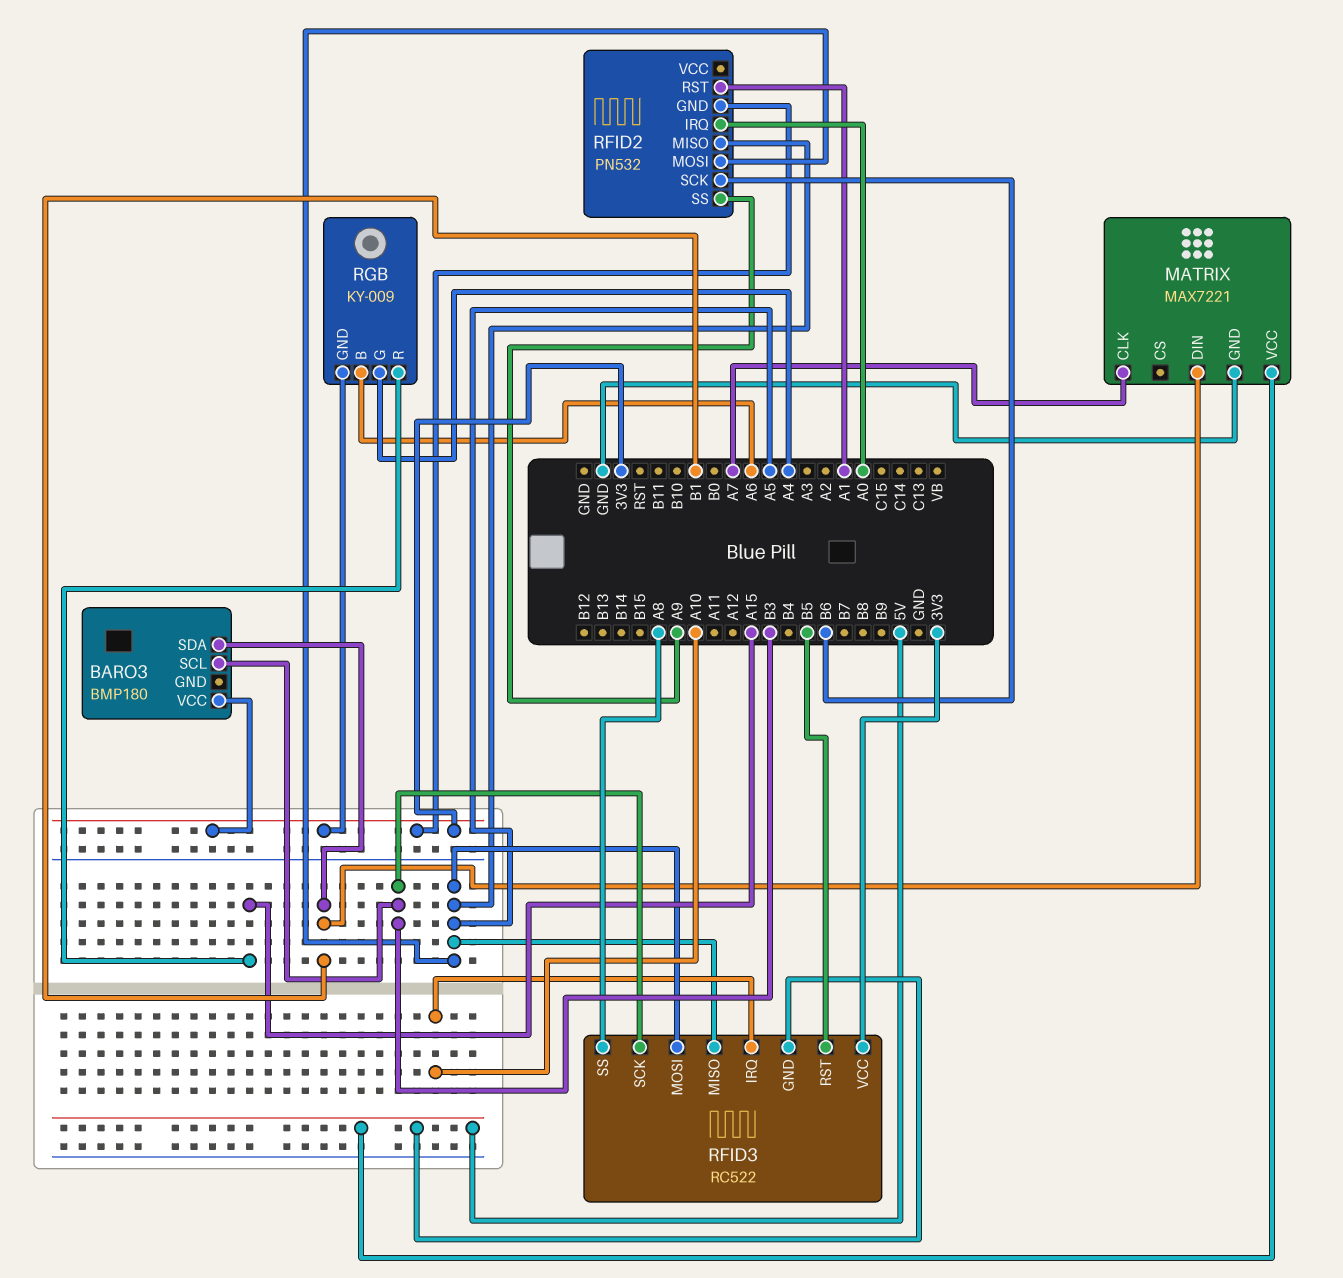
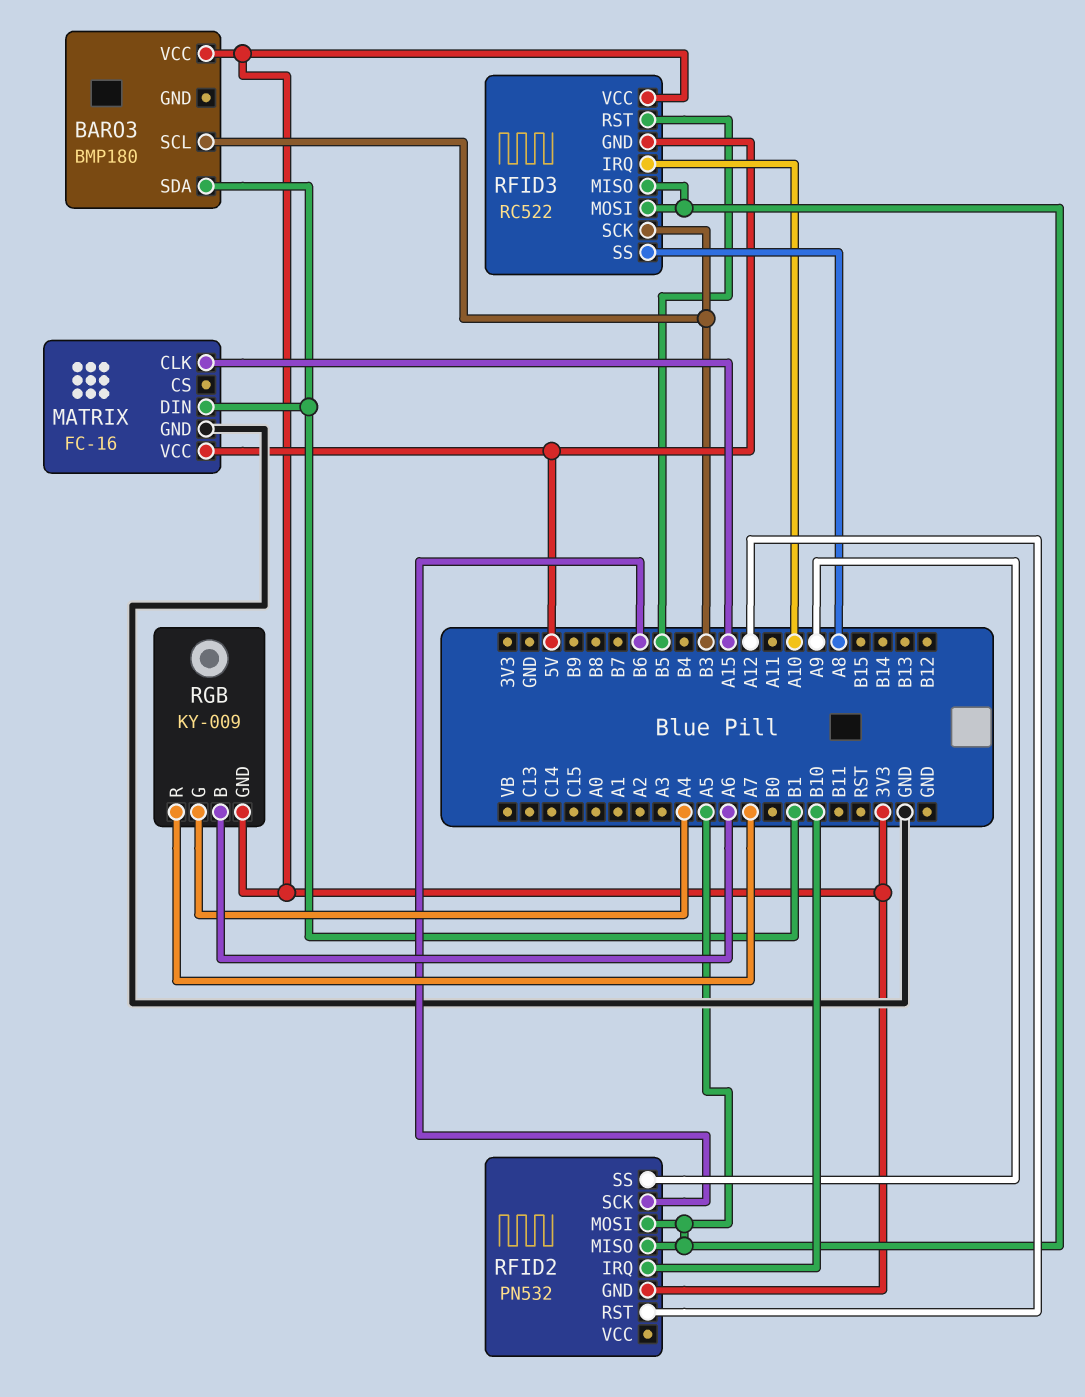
MATRIX: MAX7221 -> FC-16
MATRIX pin CLK: A7 -> A15
RFID2 pin IRQ: A0 -> B10
RFID2 pin RST: A1 -> A12
RGB pin R: A15 -> A7

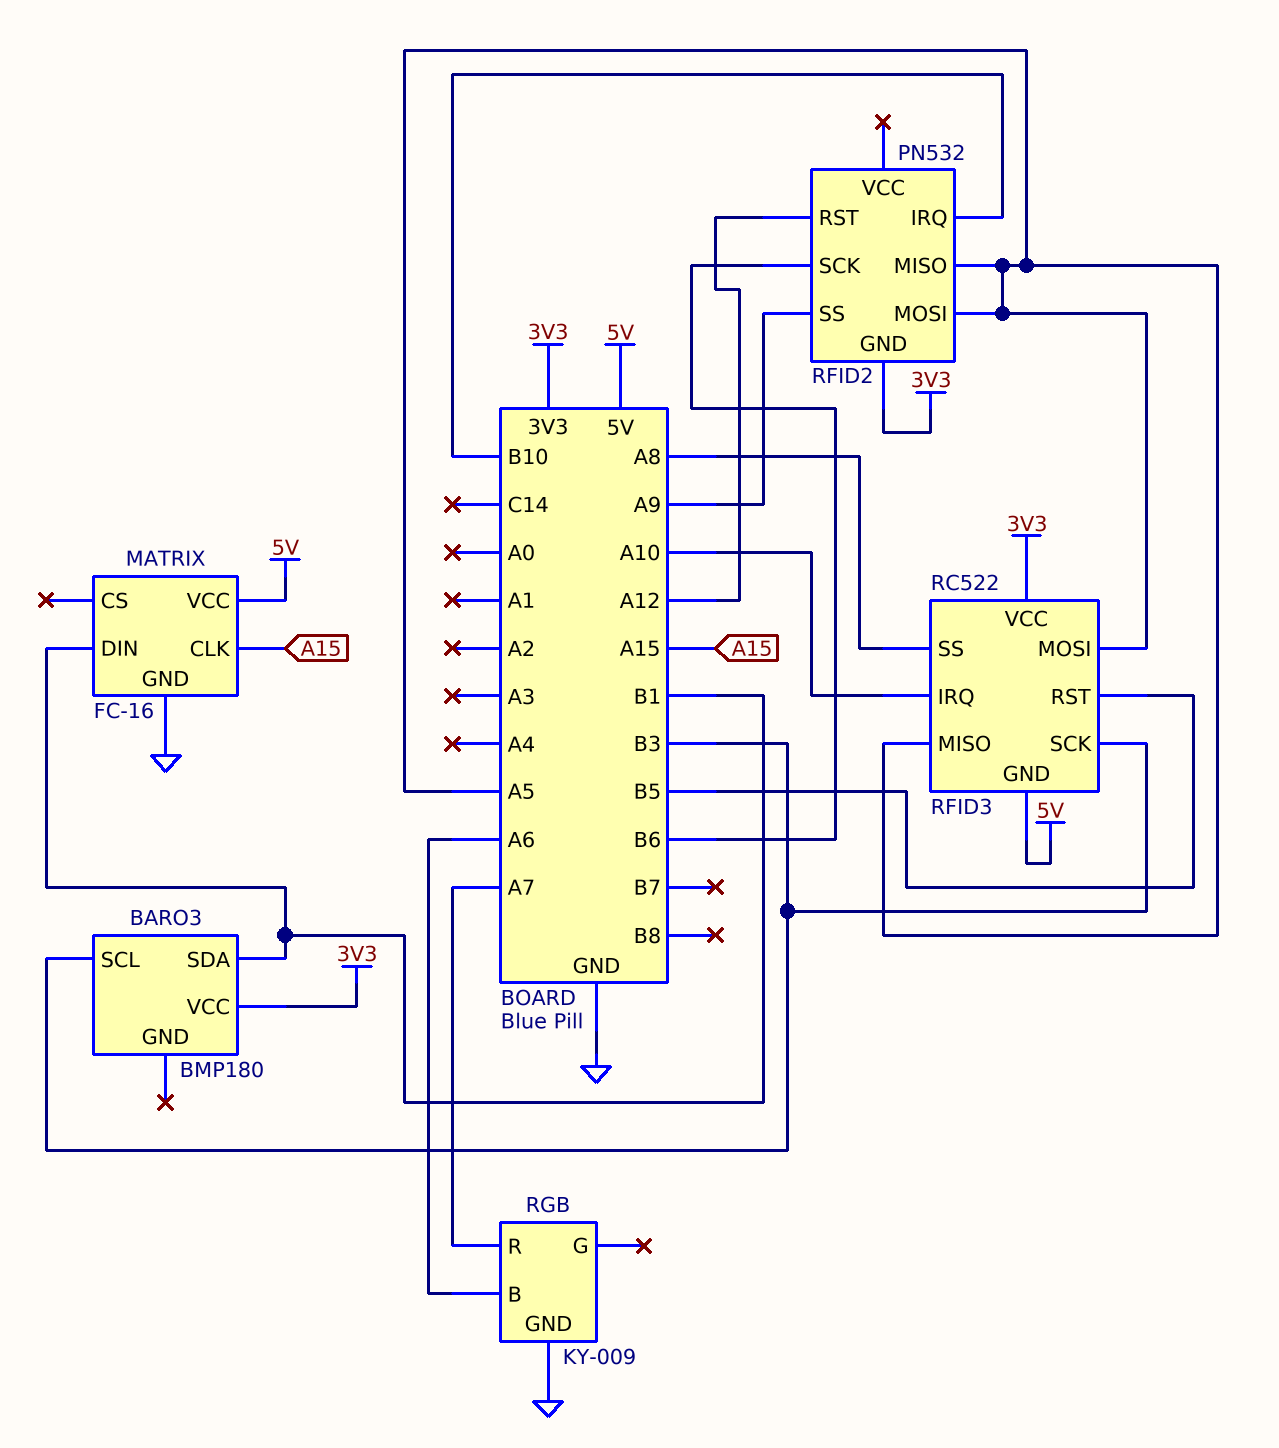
RGB pin G: A4 -> none
RGB pin GND: 3V3 -> GND

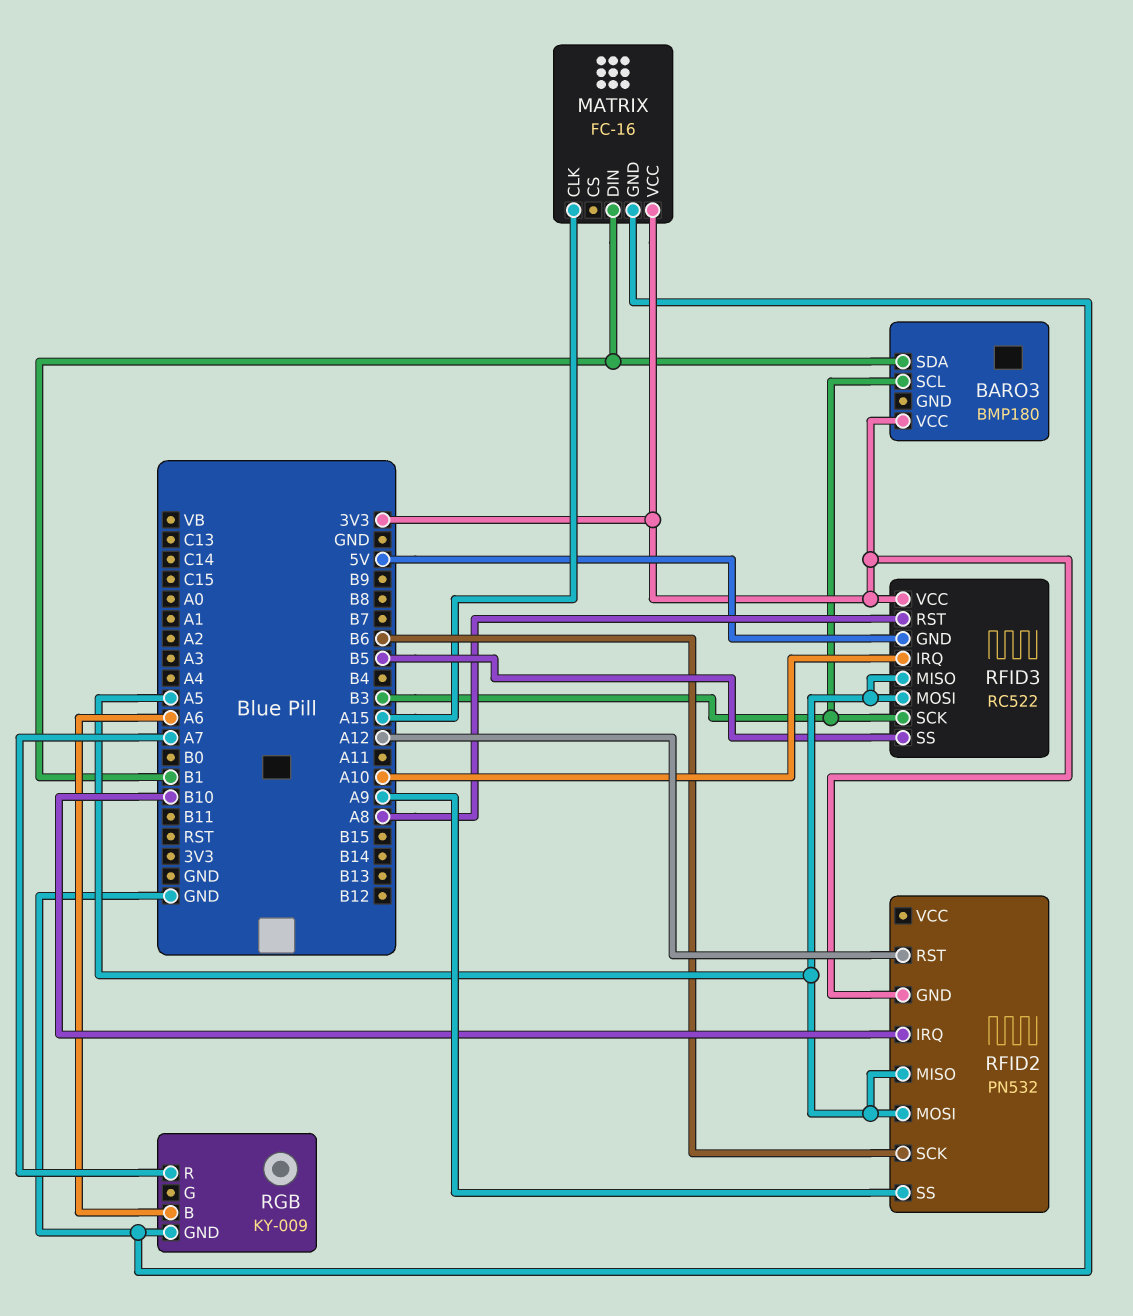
MATRIX pin VCC: 5V -> 3V3
RFID3 pin RST: B5 -> A8
RFID3 pin SS: A8 -> B5

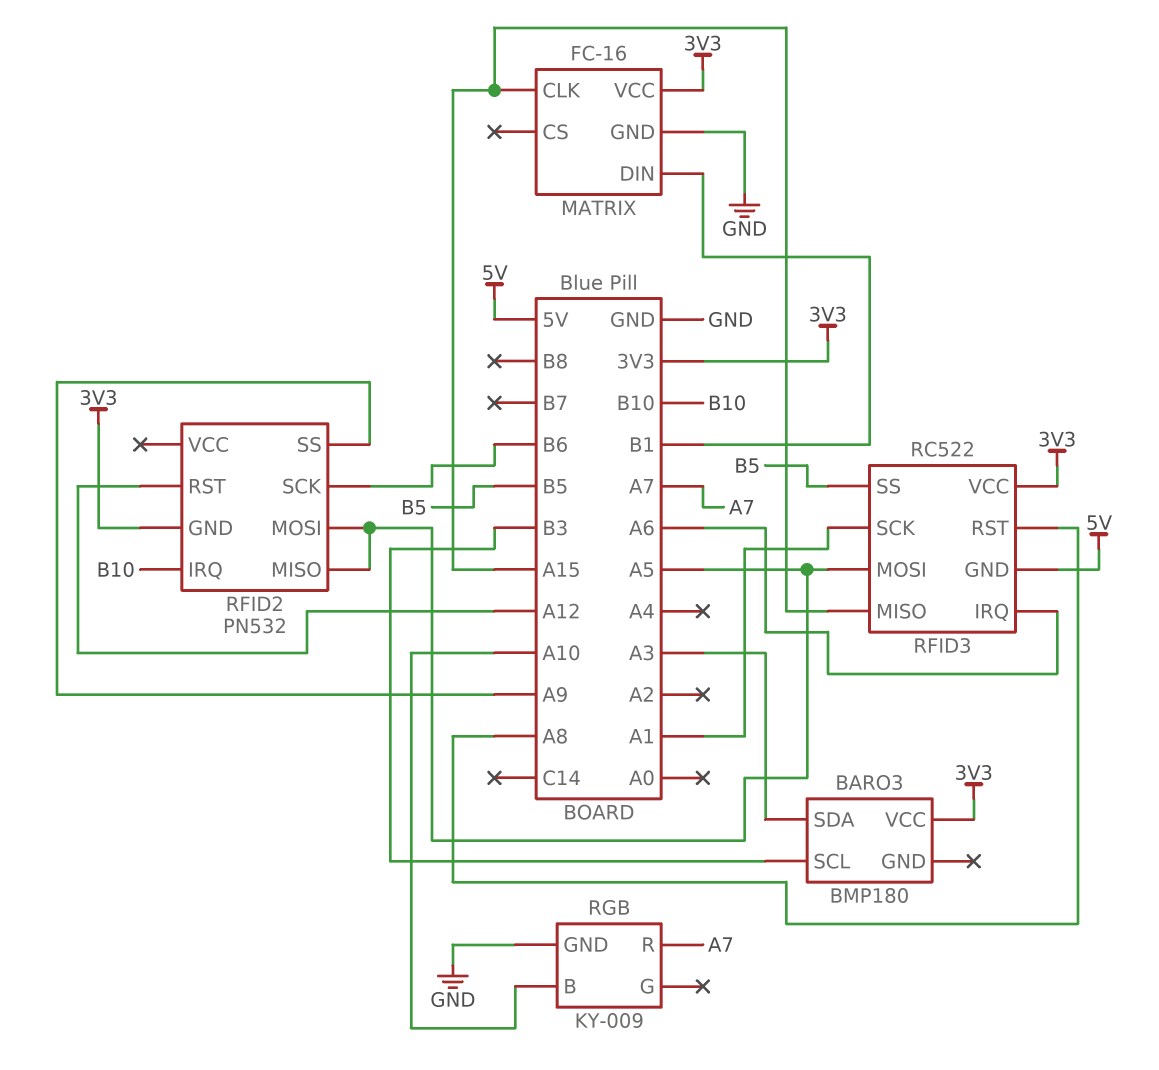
BARO3 pin SDA: B1 -> A3
RFID3 pin IRQ: A10 -> A6
RFID3 pin MISO: A5 -> A15
RFID3 pin SCK: B3 -> A1
RGB pin B: A6 -> A10

